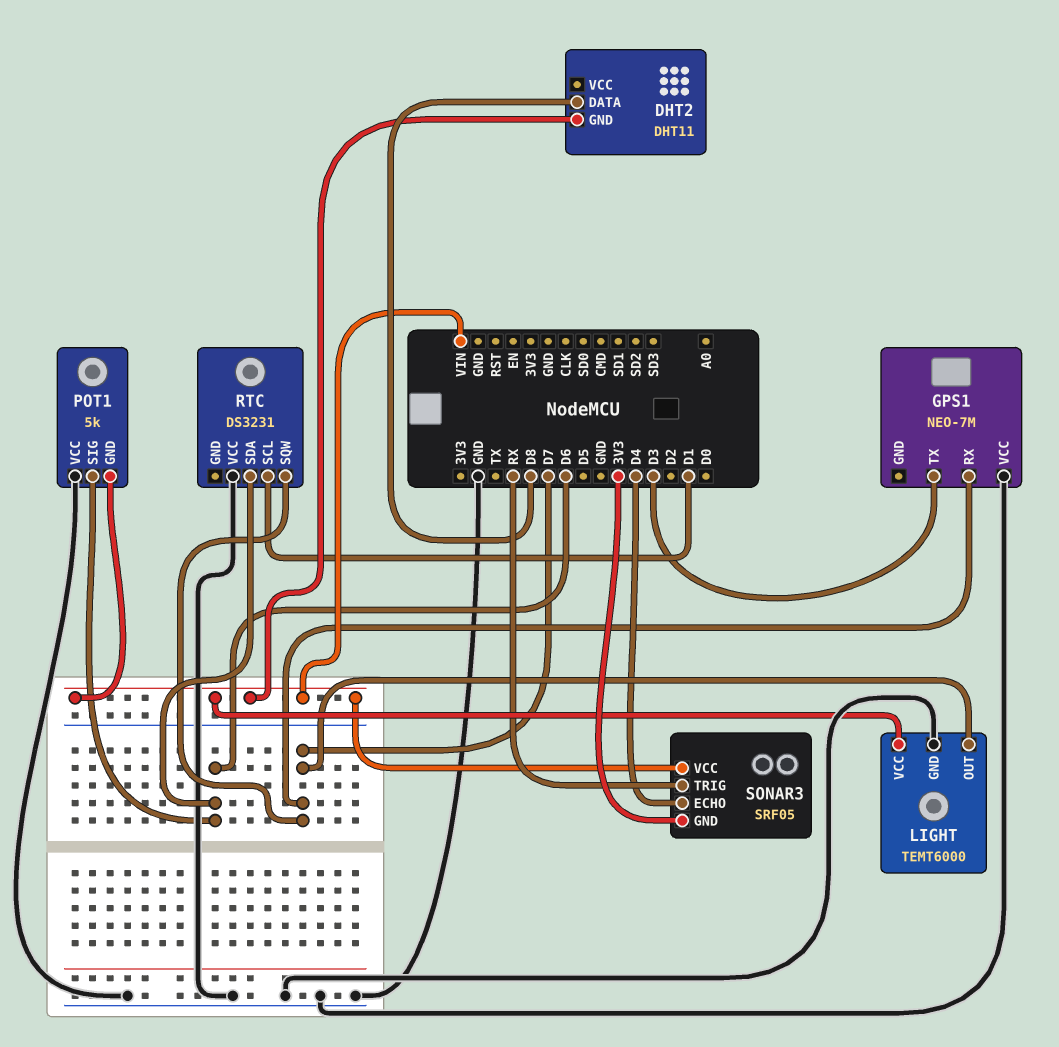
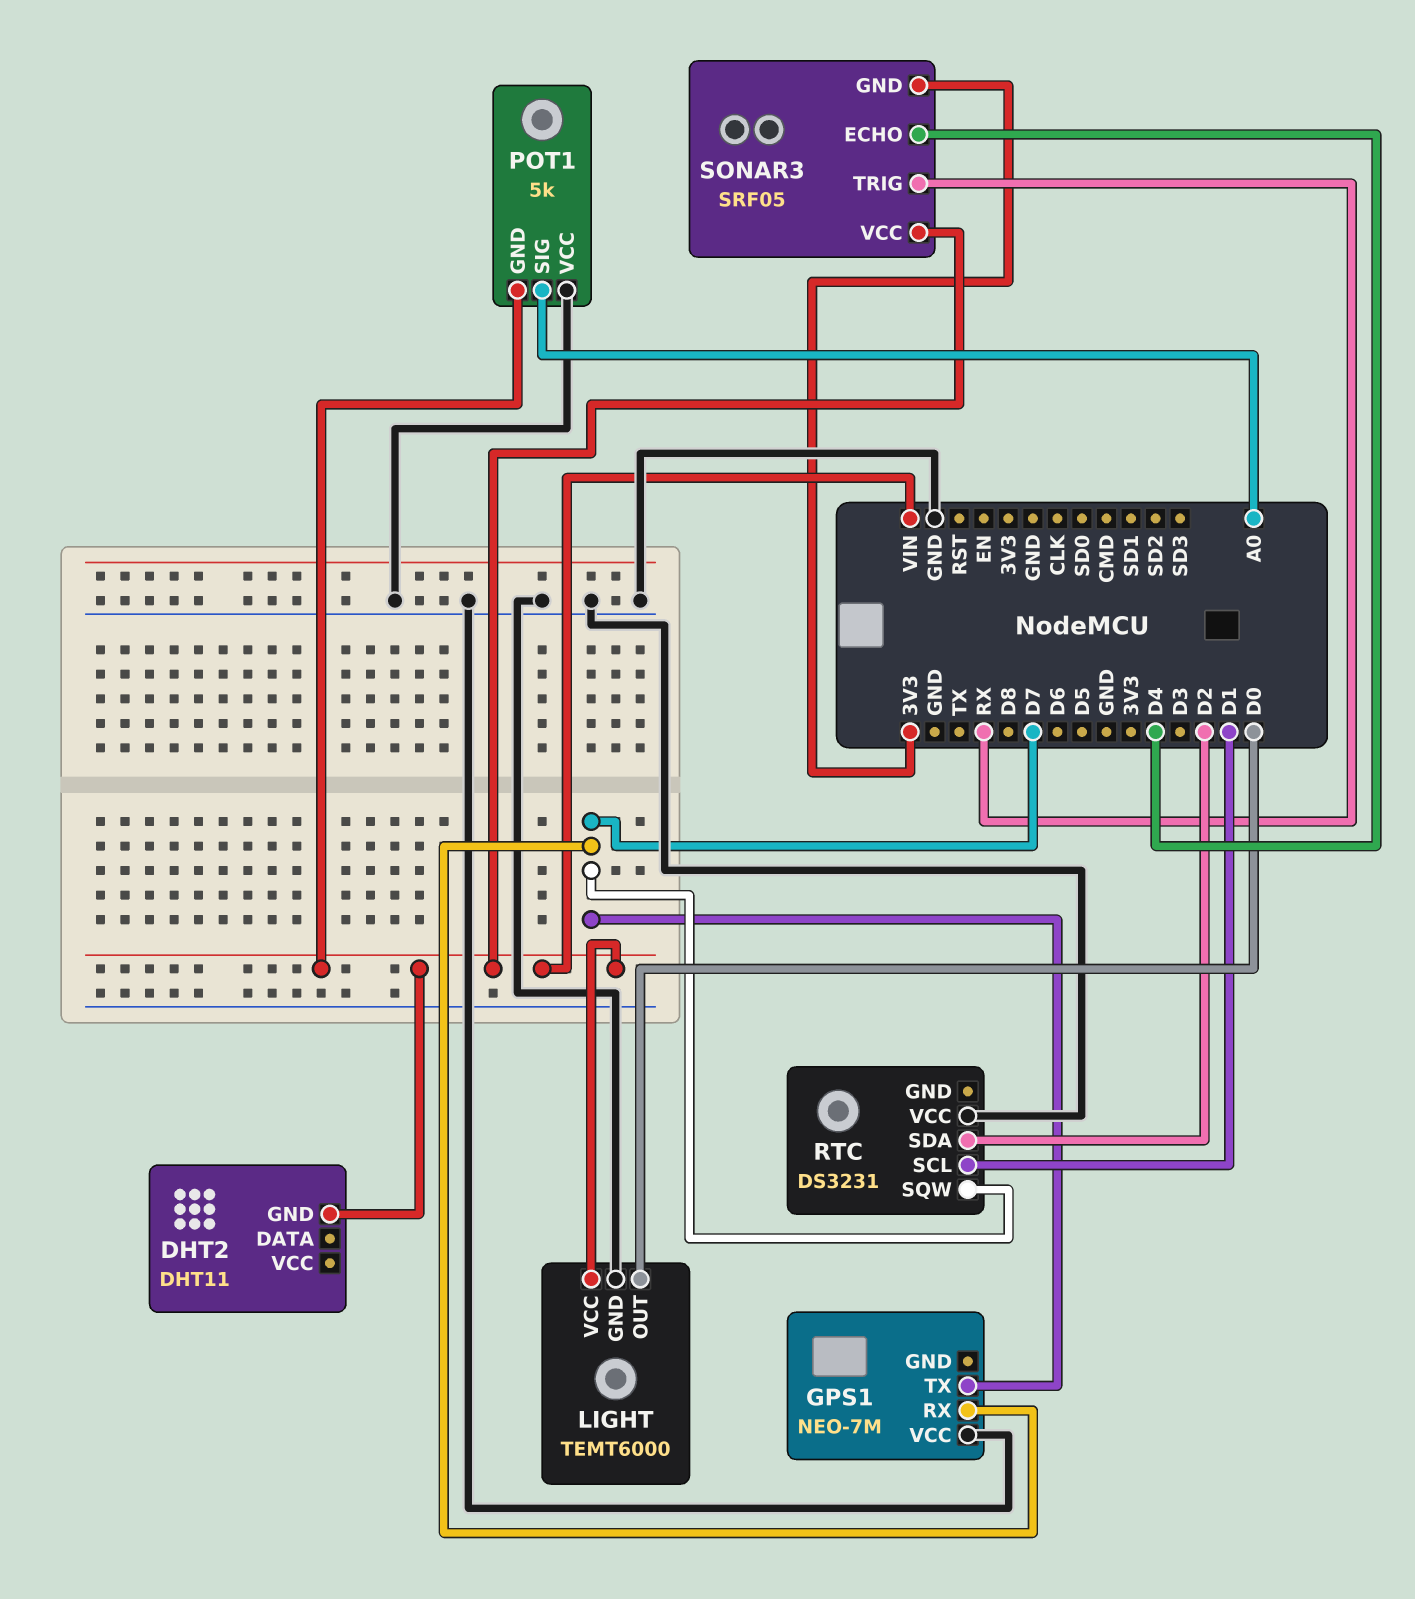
DHT2 pin DATA: D8 -> none
GPS1 pin TX: D3 -> D7
LIGHT pin OUT: D7 -> D0
POT1 pin SIG: D6 -> A0
RTC pin SDA: D6 -> D2

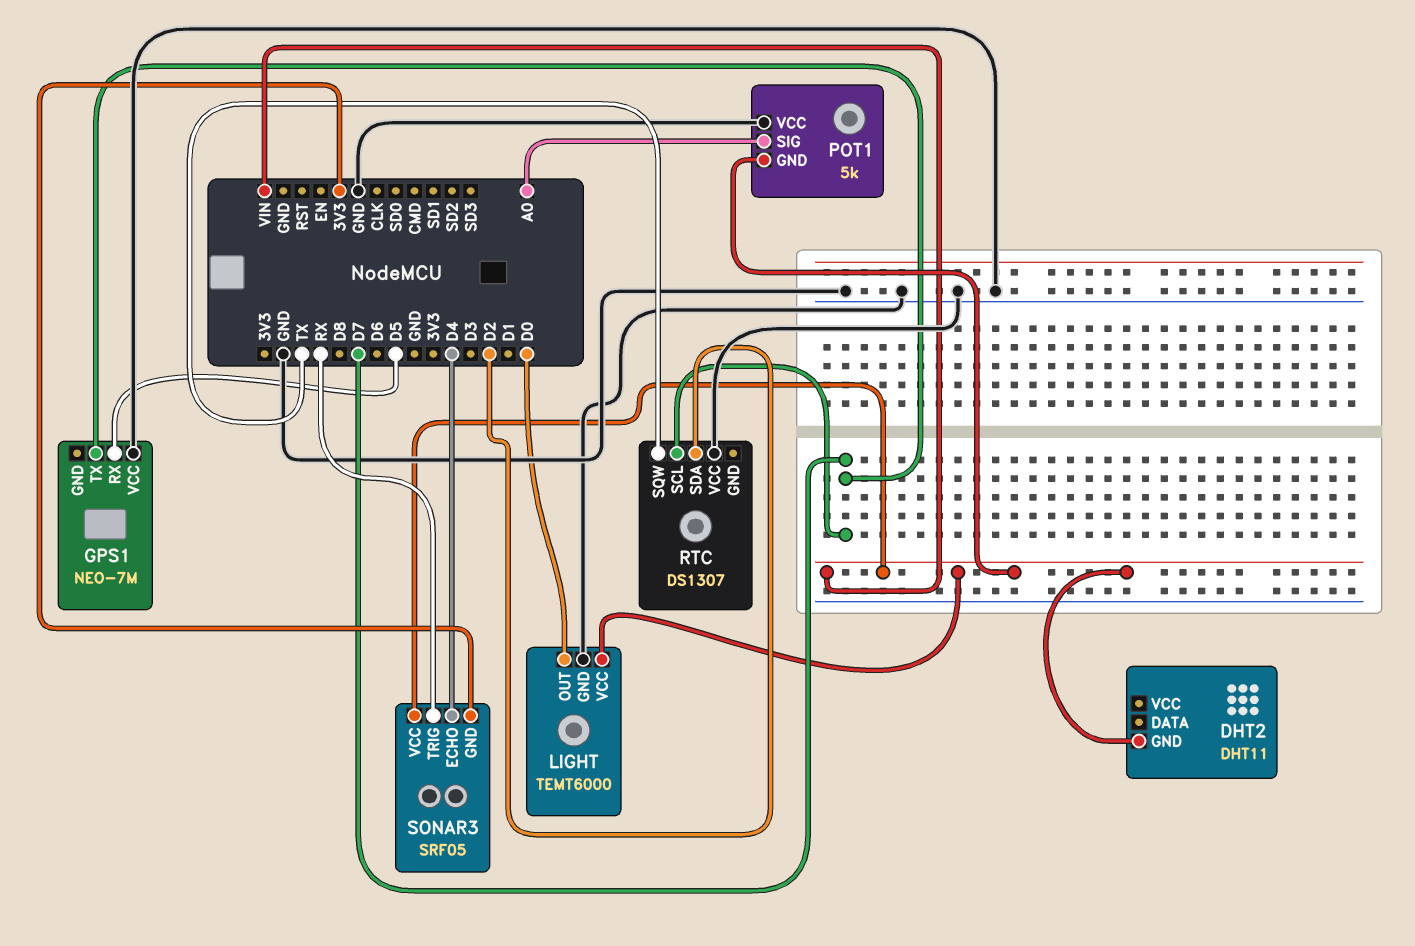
GPS1 pin RX: D7 -> D5
RTC: DS3231 -> DS1307
RTC pin SCL: D1 -> D7
RTC pin SQW: D7 -> TX

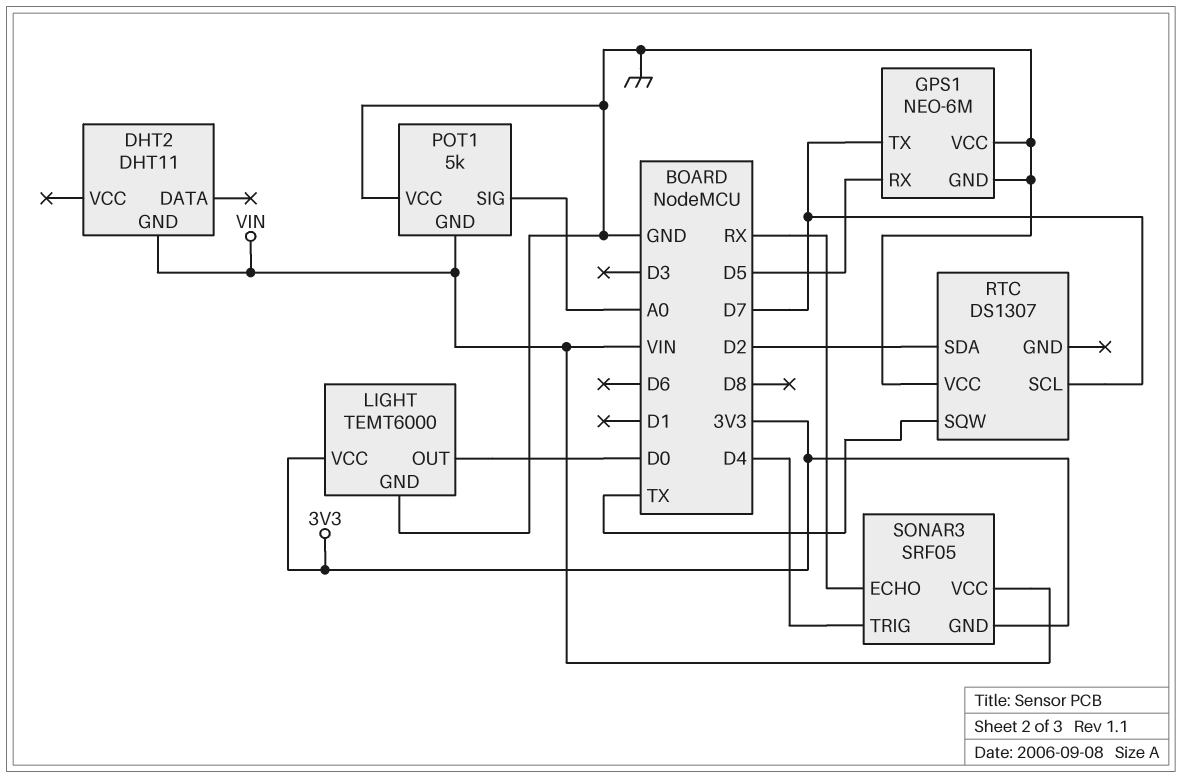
GPS1: NEO-7M -> NEO-6M
GPS1 pin GND: none -> GND
LIGHT pin VCC: VIN -> 3V3
SONAR3 pin ECHO: D4 -> RX
SONAR3 pin TRIG: RX -> D4

